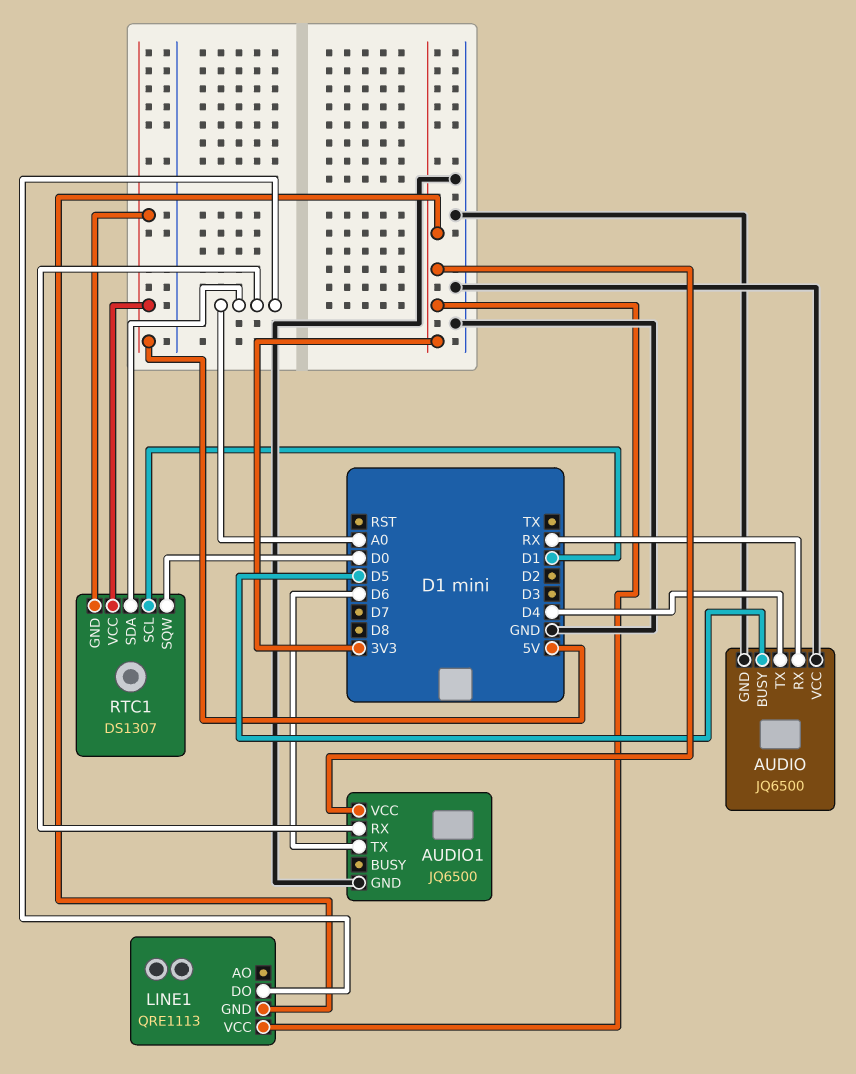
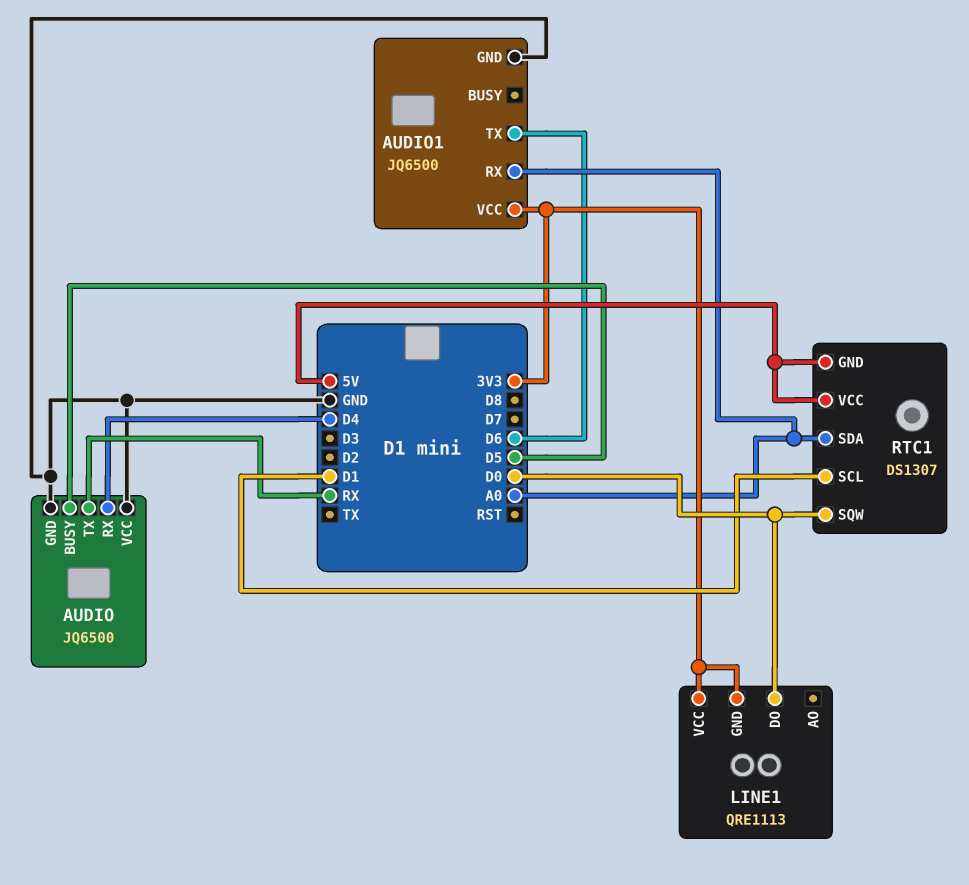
AUDIO pin RX: RX -> D4
AUDIO pin TX: D4 -> RX
LINE1 pin DO: A0 -> D0

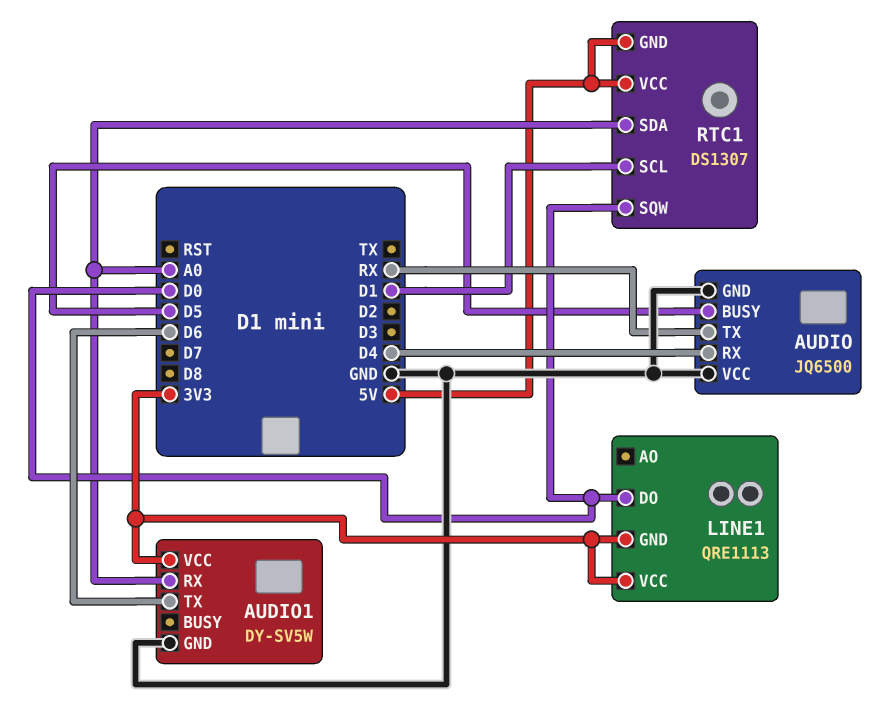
AUDIO1: JQ6500 -> DY-SV5W

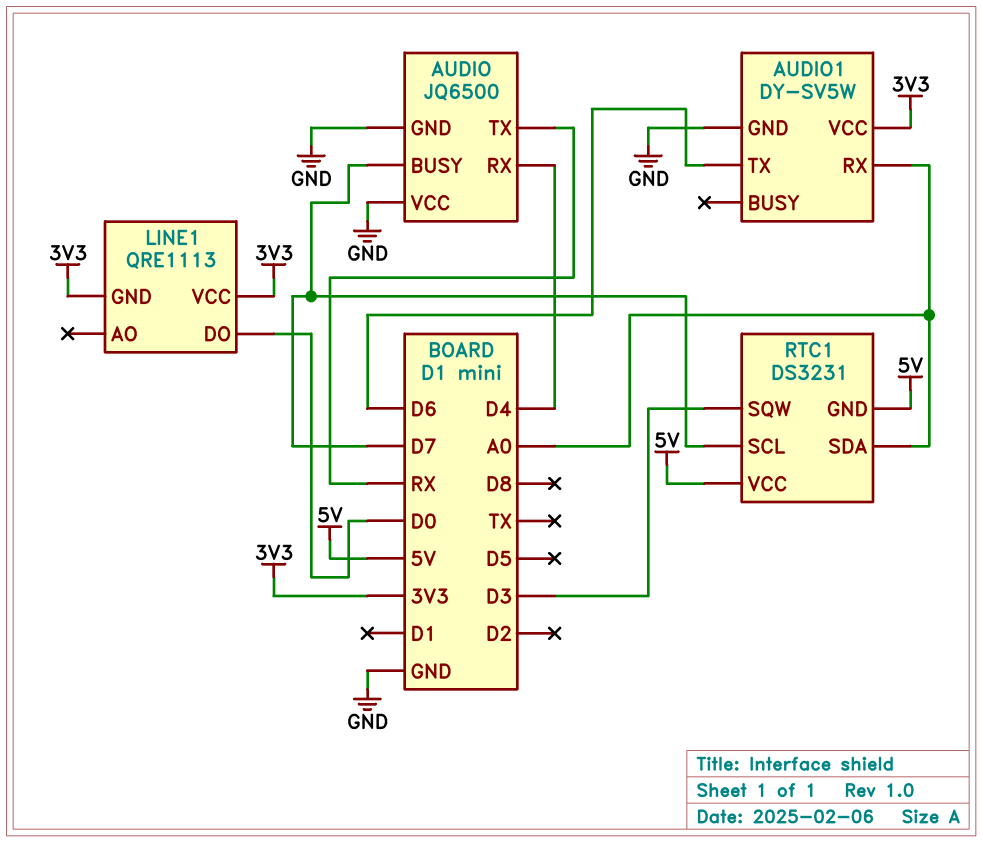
AUDIO pin BUSY: D5 -> D7
RTC1: DS1307 -> DS3231
RTC1 pin SCL: D1 -> D7
RTC1 pin SQW: D0 -> D3

